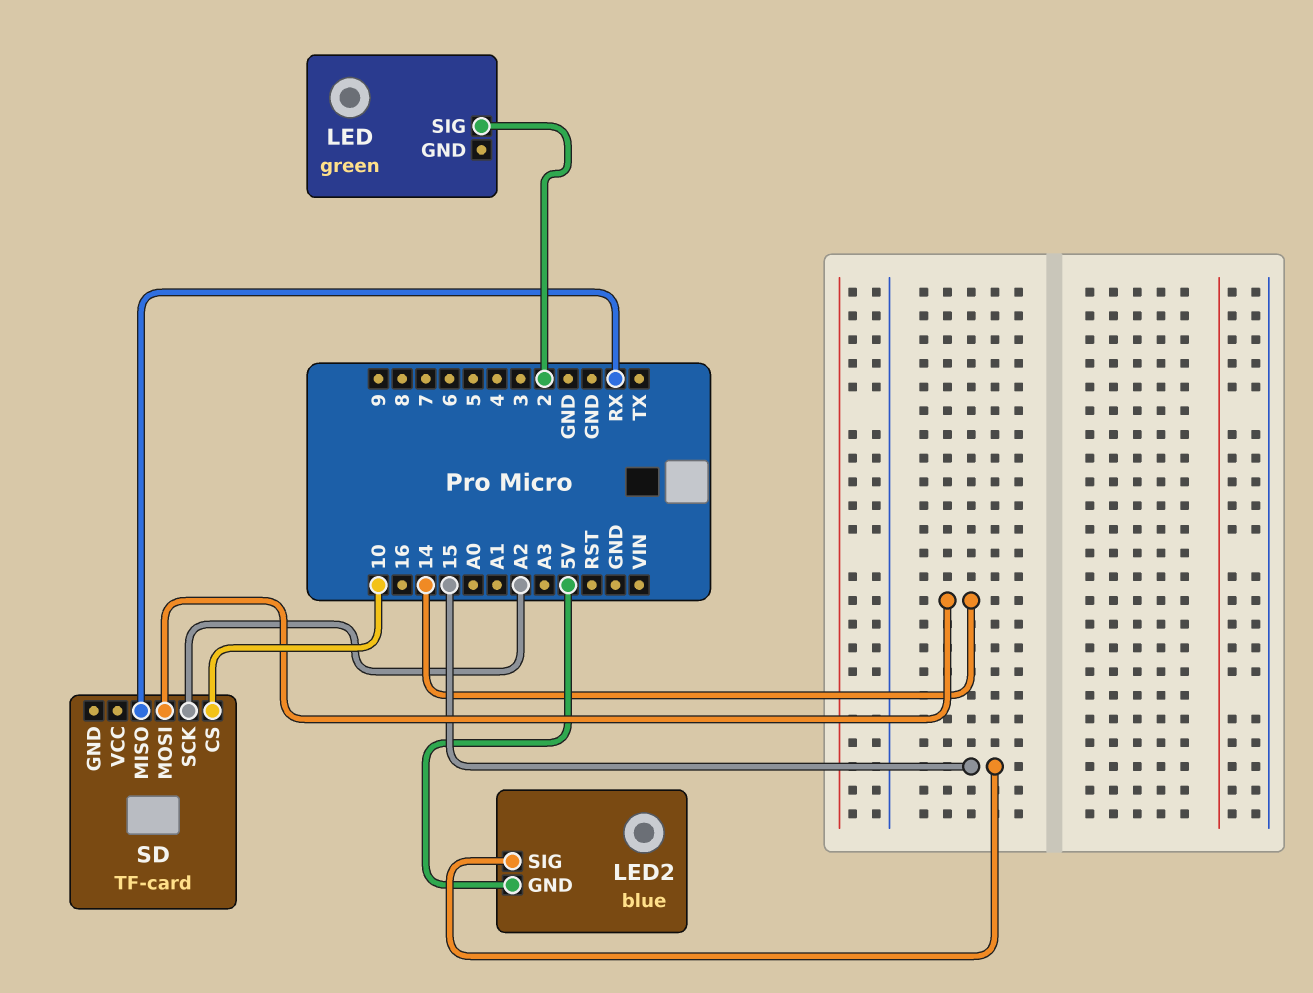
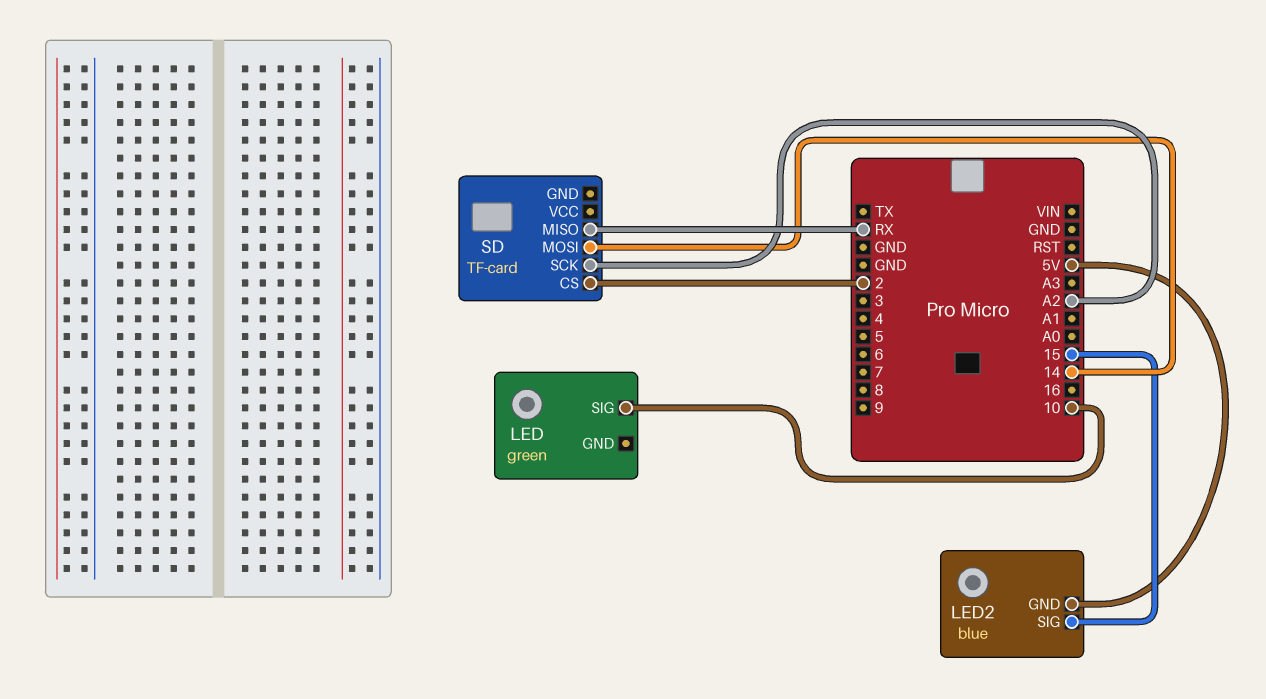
LED pin SIG: 2 -> 10
SD pin CS: 10 -> 2

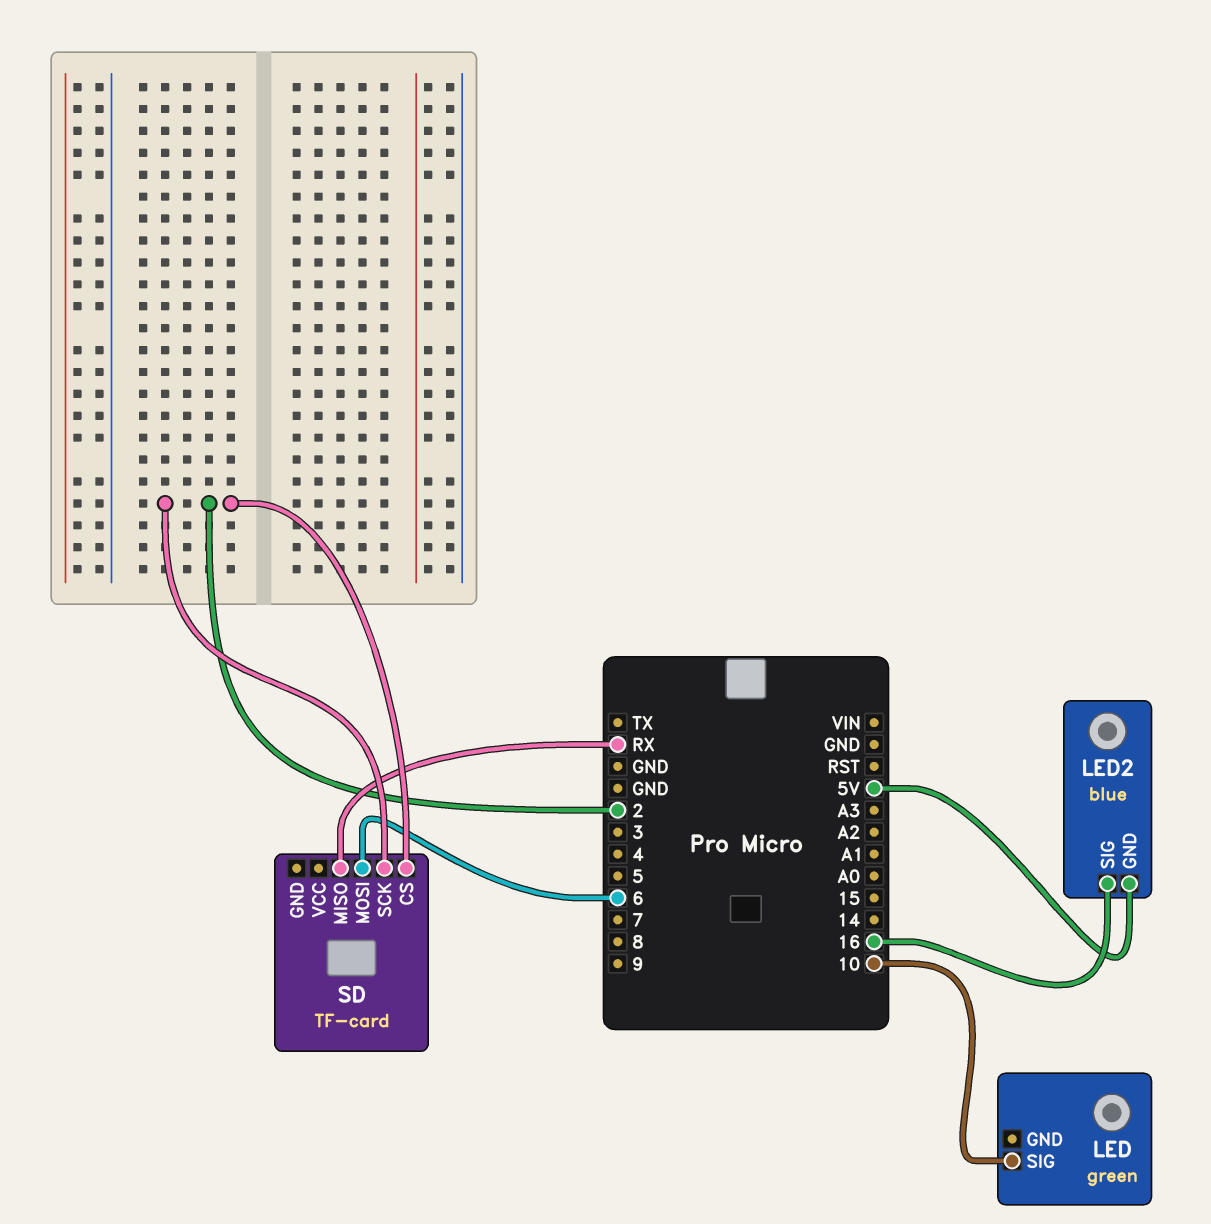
LED2 pin SIG: 15 -> 16
SD pin MOSI: 14 -> 6
SD pin SCK: A2 -> 2

